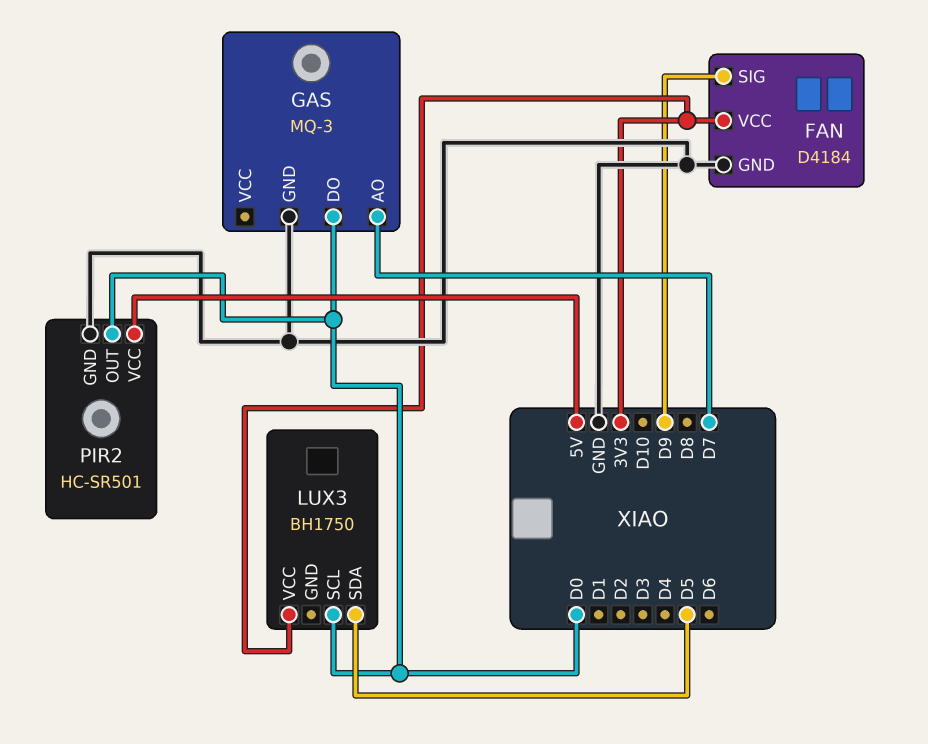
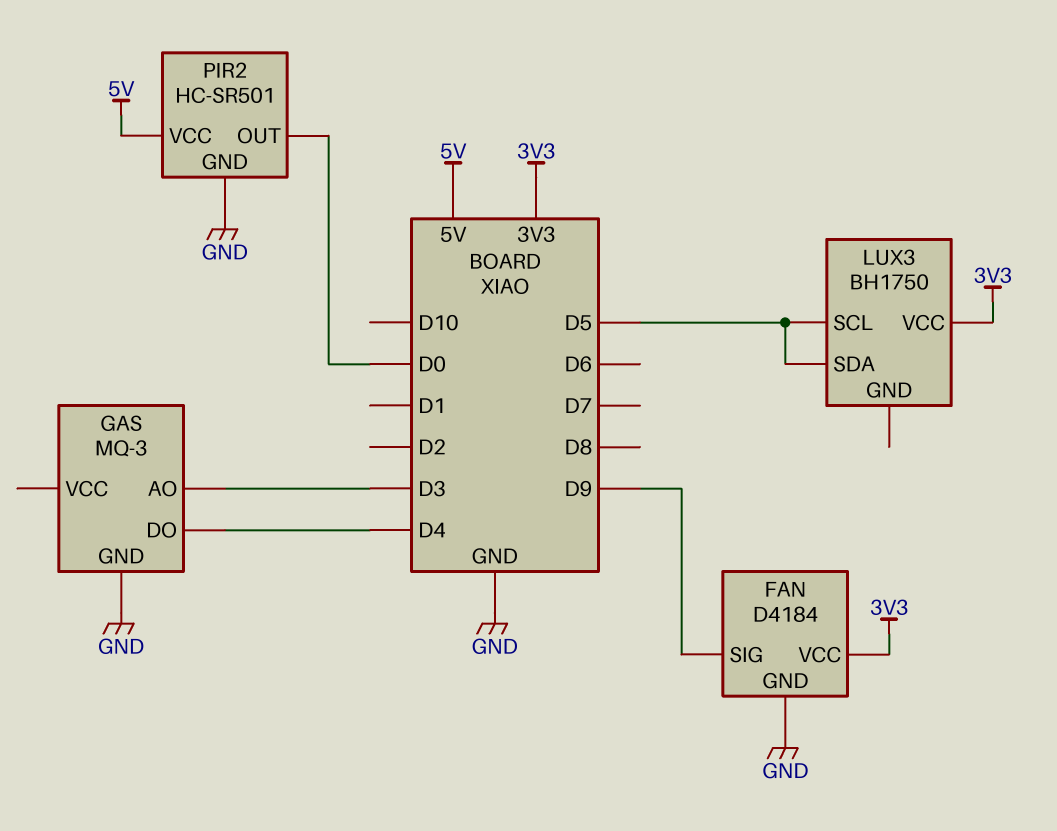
GAS pin AO: D7 -> D3
GAS pin DO: D0 -> D4
LUX3 pin SCL: D0 -> D5

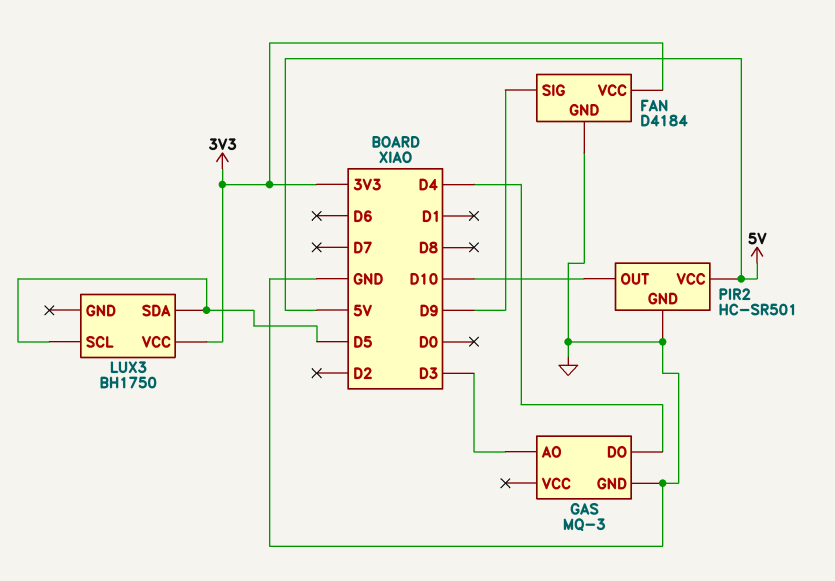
PIR2 pin OUT: D0 -> D10

